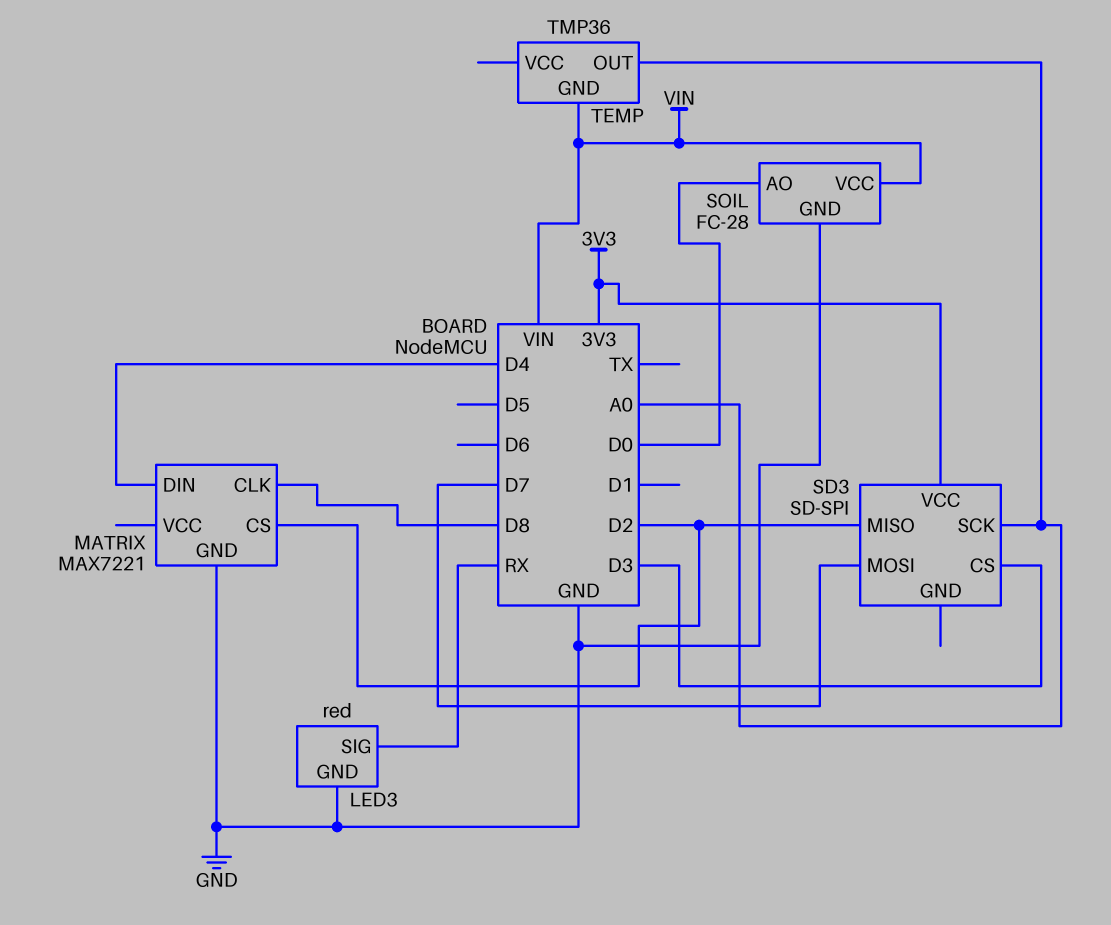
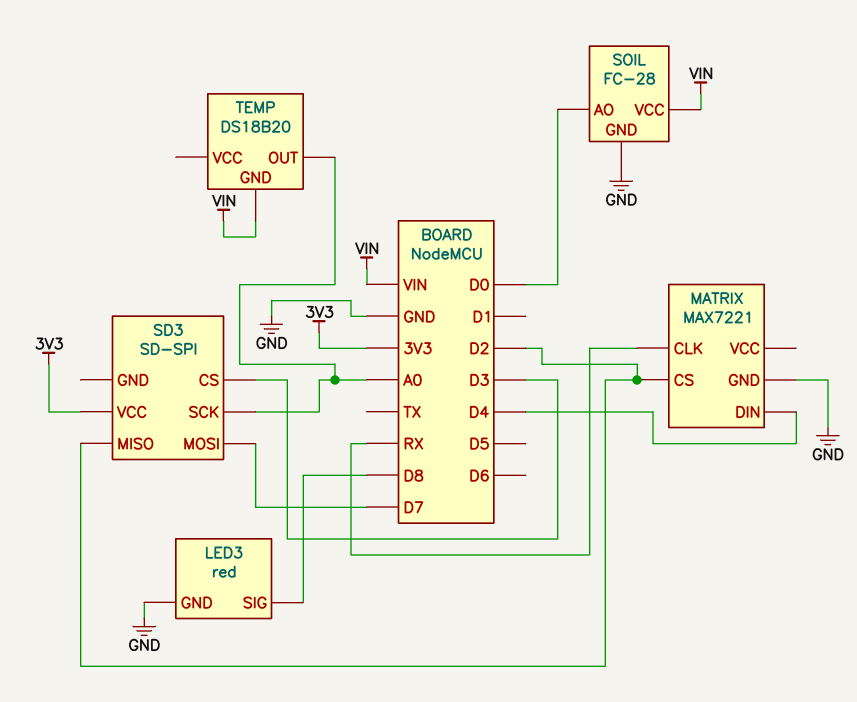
LED3 pin SIG: RX -> D8
MATRIX pin CLK: D8 -> RX
TEMP: TMP36 -> DS18B20

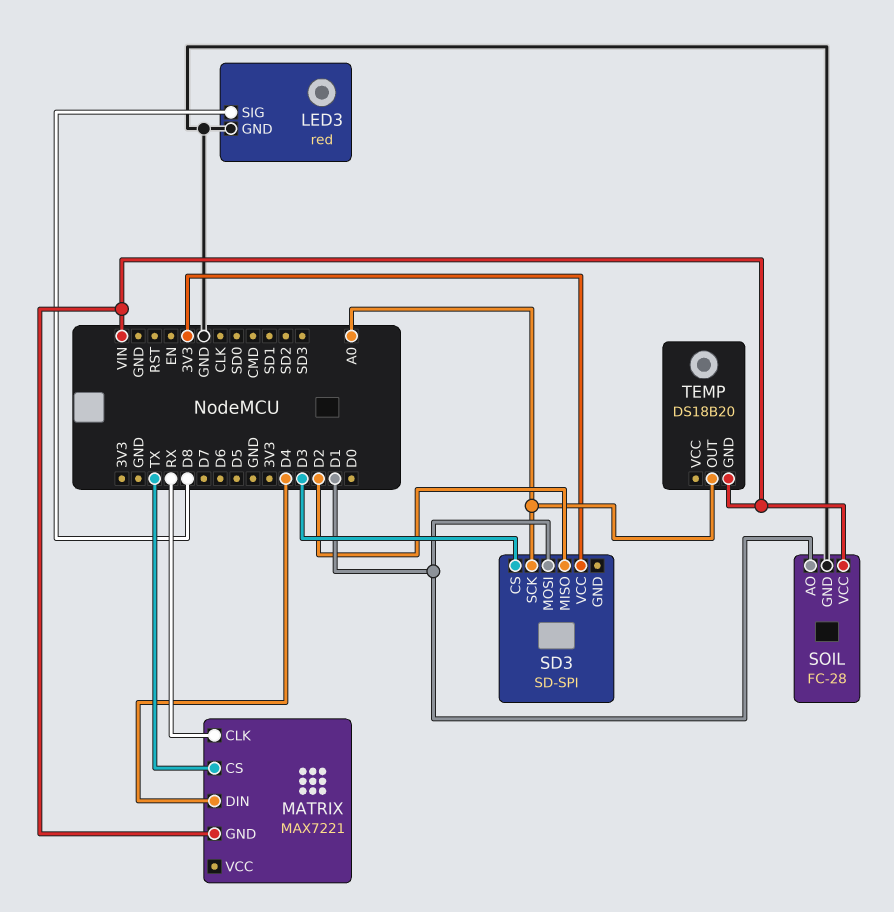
MATRIX pin CS: D2 -> TX
MATRIX pin GND: GND -> VIN
SD3 pin MOSI: D7 -> D1
SOIL pin AO: D0 -> D1

